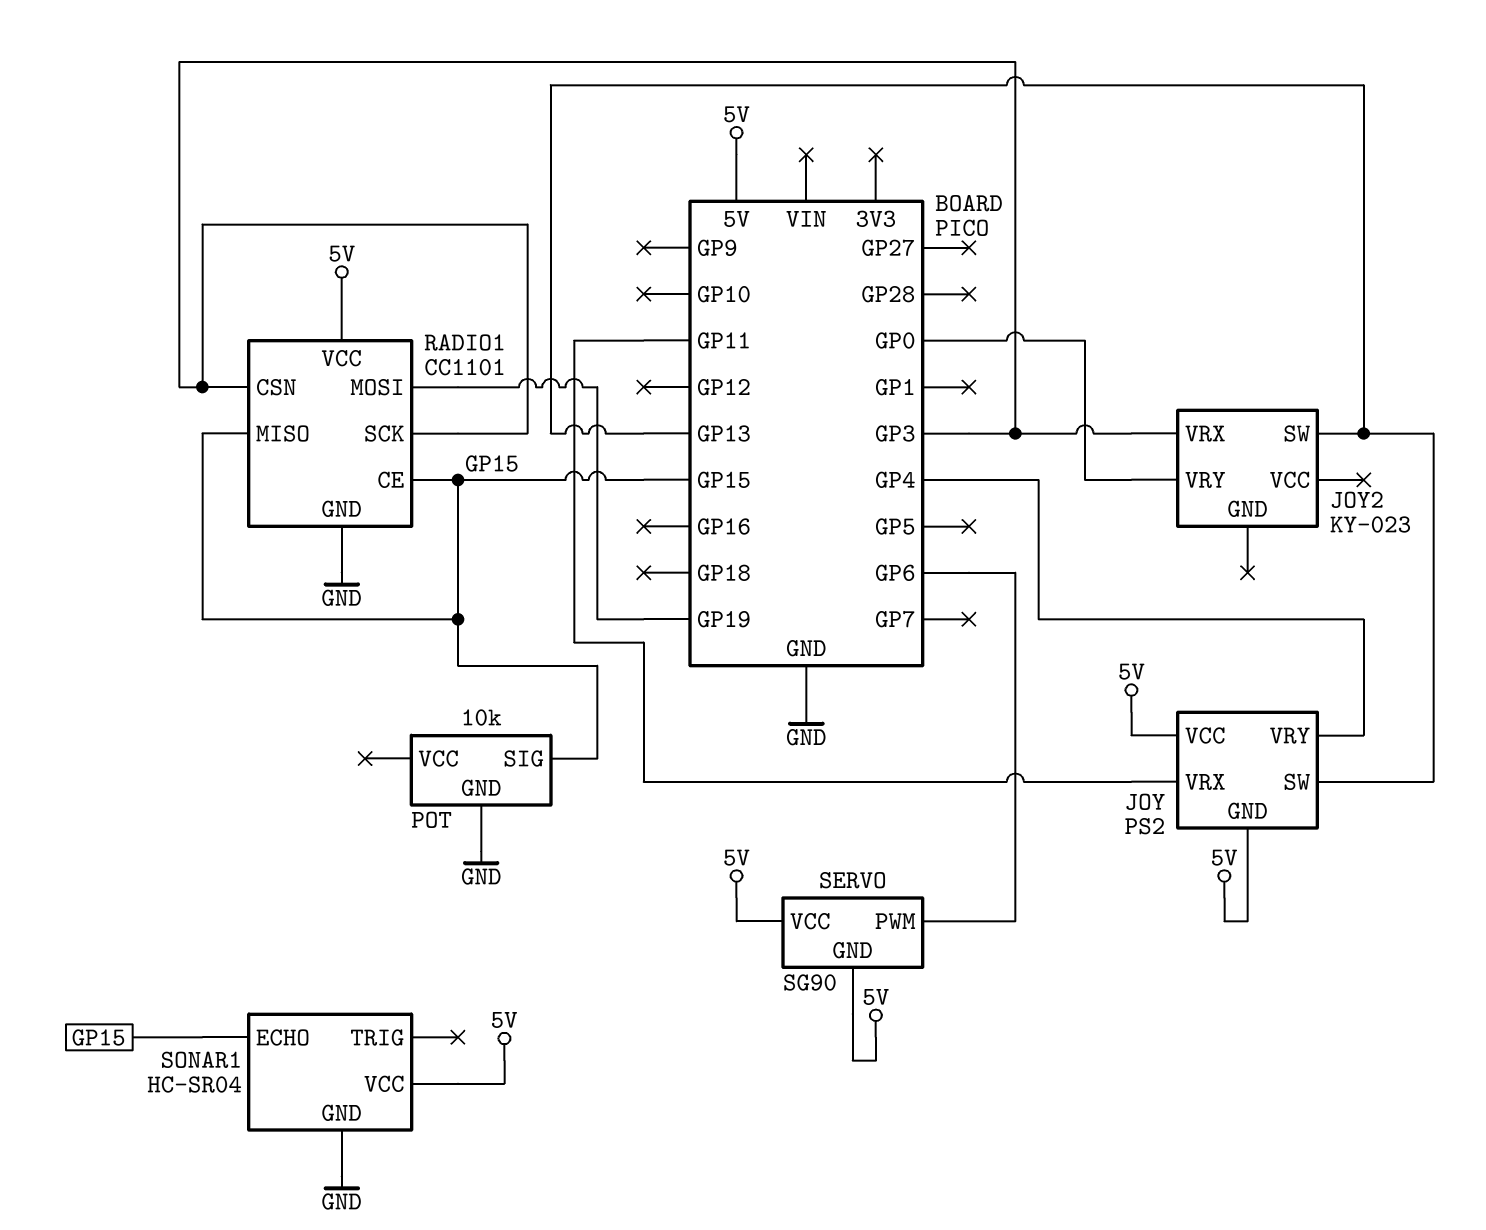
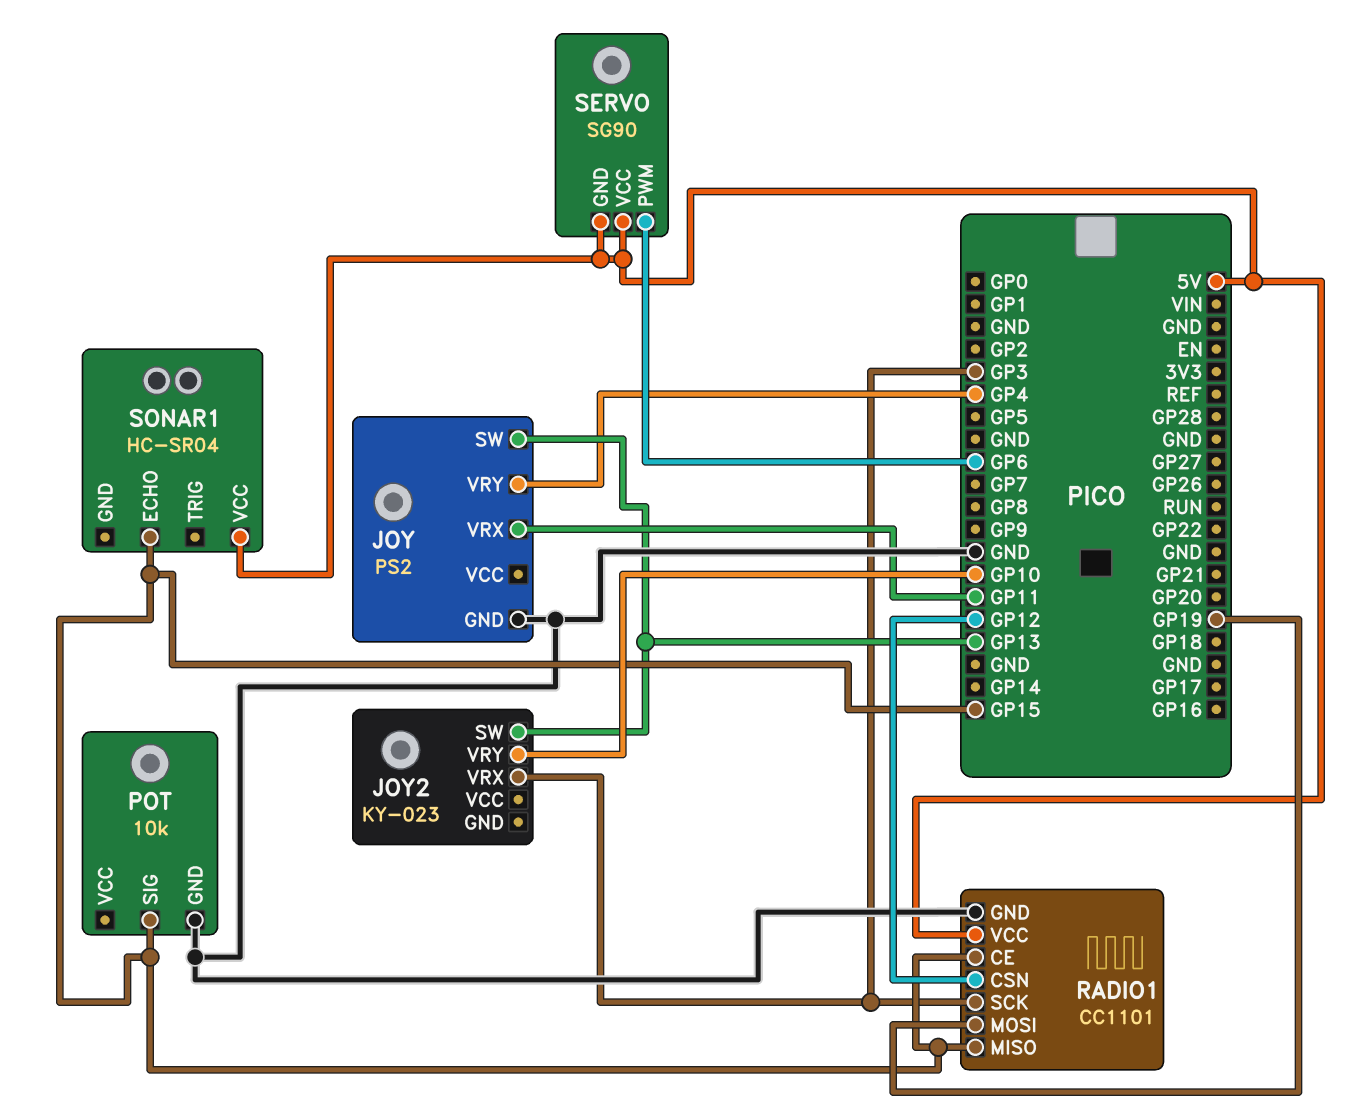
JOY pin GND: 5V -> GND
JOY pin VCC: 5V -> none
JOY2 pin VRY: GP0 -> GP10
RADIO1 pin CSN: GP3 -> GP12
SONAR1 pin GND: GND -> none

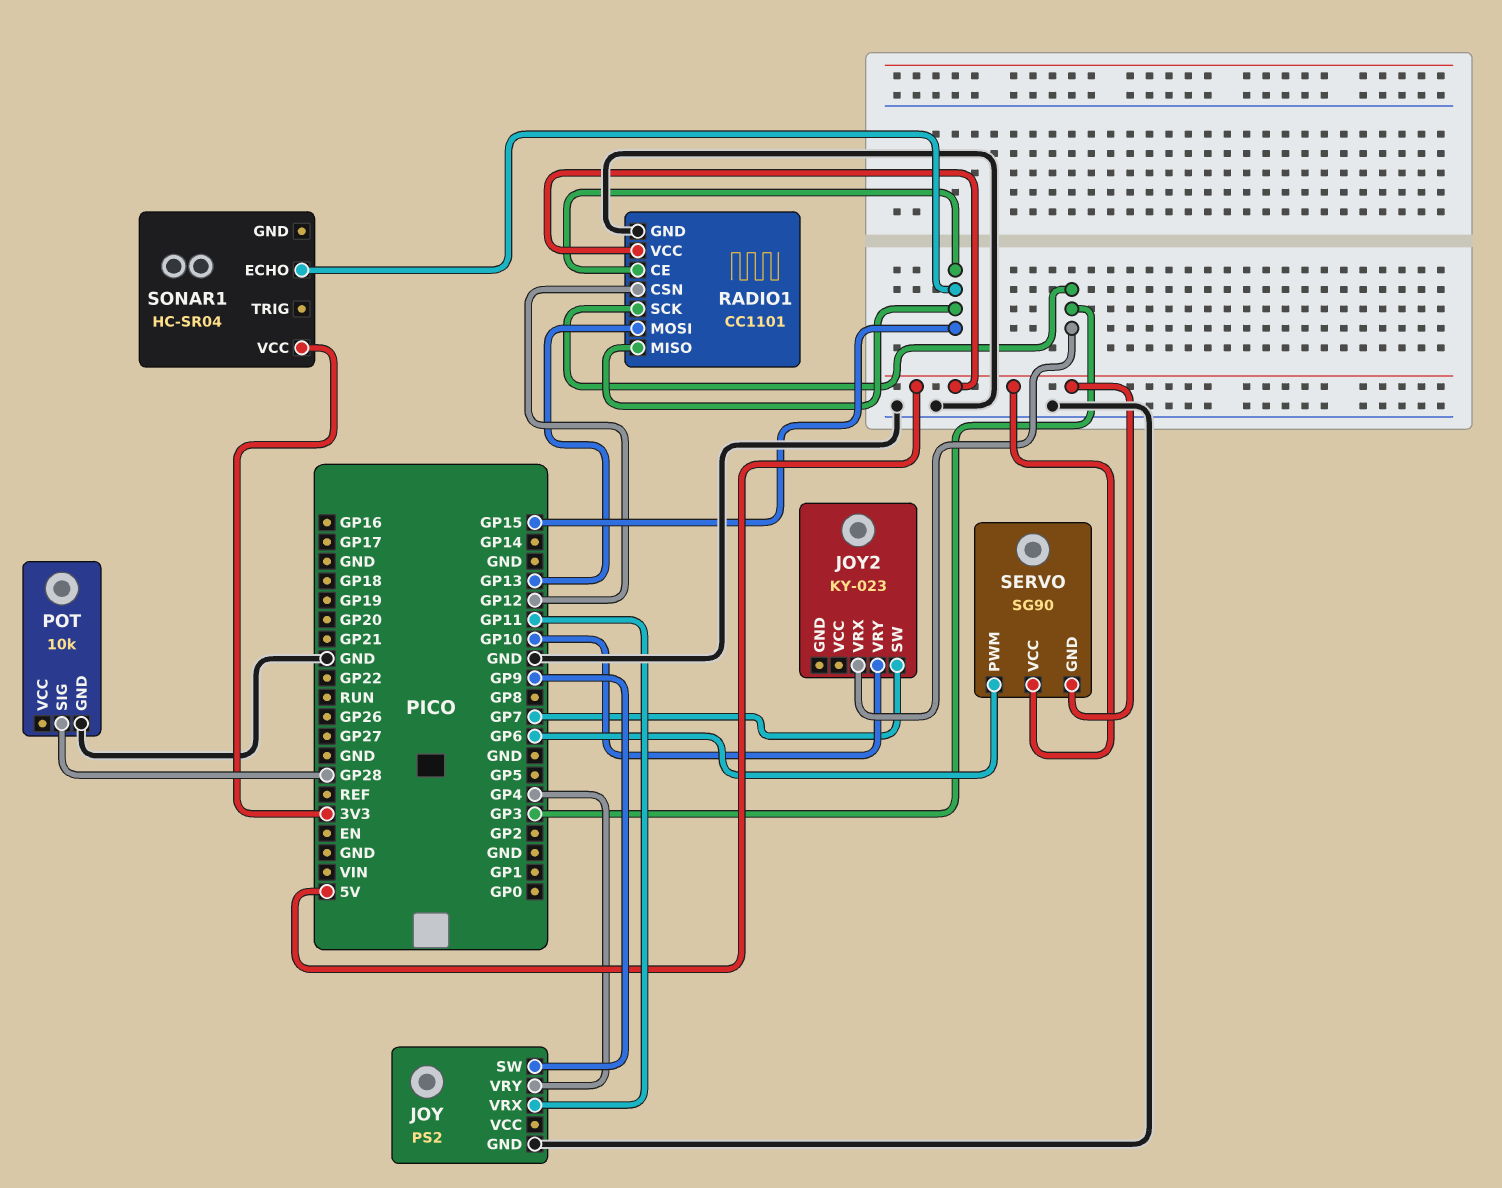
JOY pin SW: GP13 -> GP9
JOY2 pin SW: GP13 -> GP7
POT pin SIG: GP15 -> GP28
RADIO1 pin MOSI: GP19 -> GP13
SONAR1 pin VCC: 5V -> 3V3

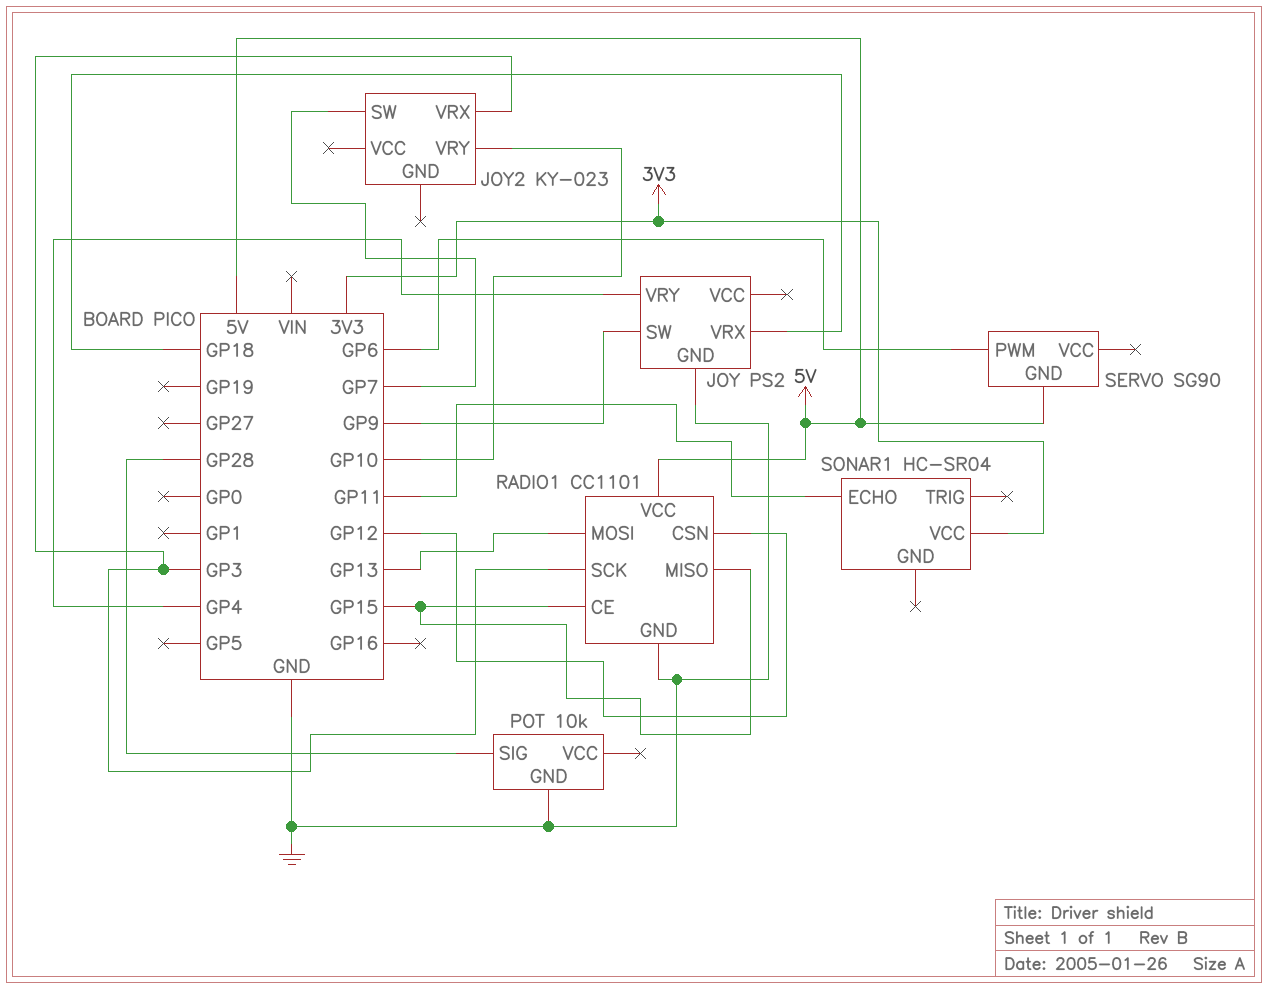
JOY pin VRX: GP11 -> GP18
SERVO pin VCC: 5V -> none
SONAR1 pin ECHO: GP15 -> GP11

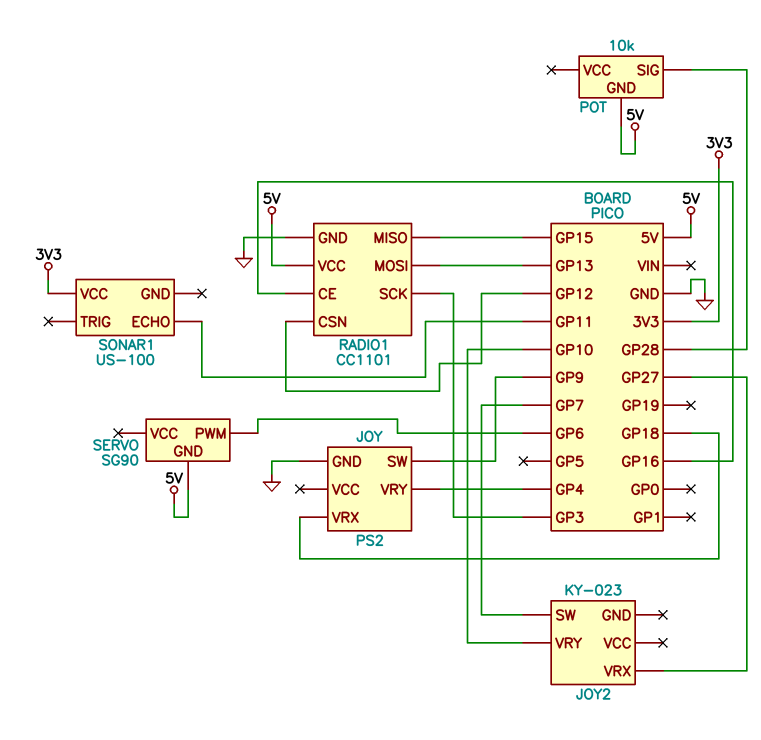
JOY2 pin VRX: GP3 -> GP27
POT pin GND: GND -> 5V
RADIO1 pin CE: GP15 -> GP16
SONAR1: HC-SR04 -> US-100

